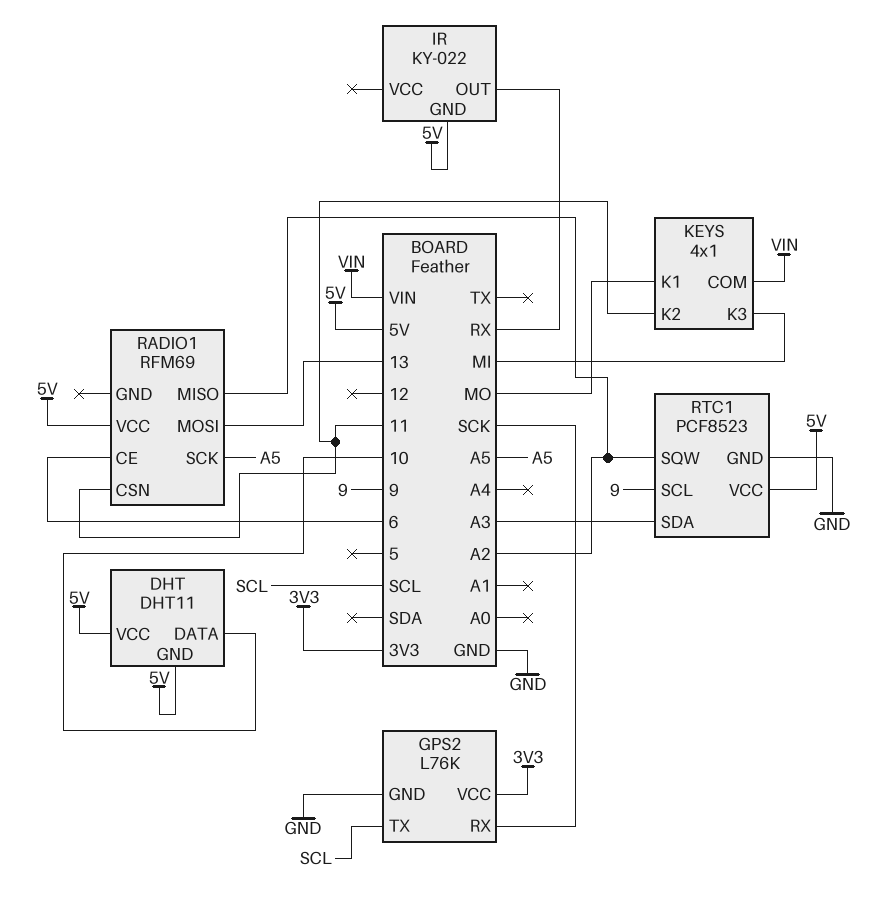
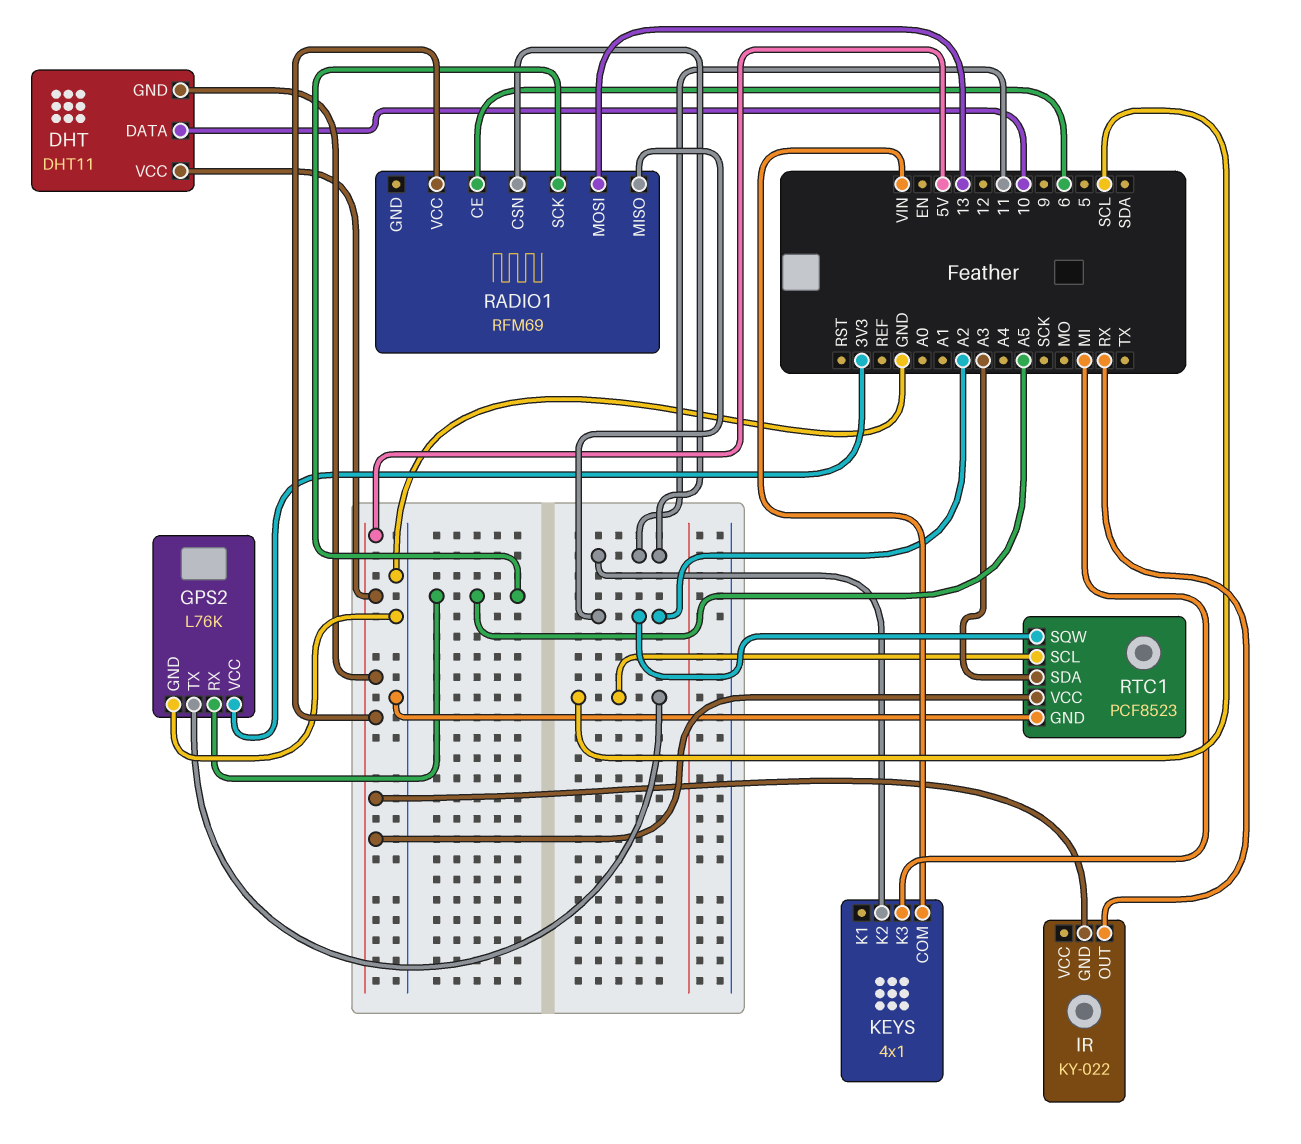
GPS2 pin RX: SCK -> A5
KEYS pin K1: MO -> none
RTC1 pin SCL: 9 -> SCL

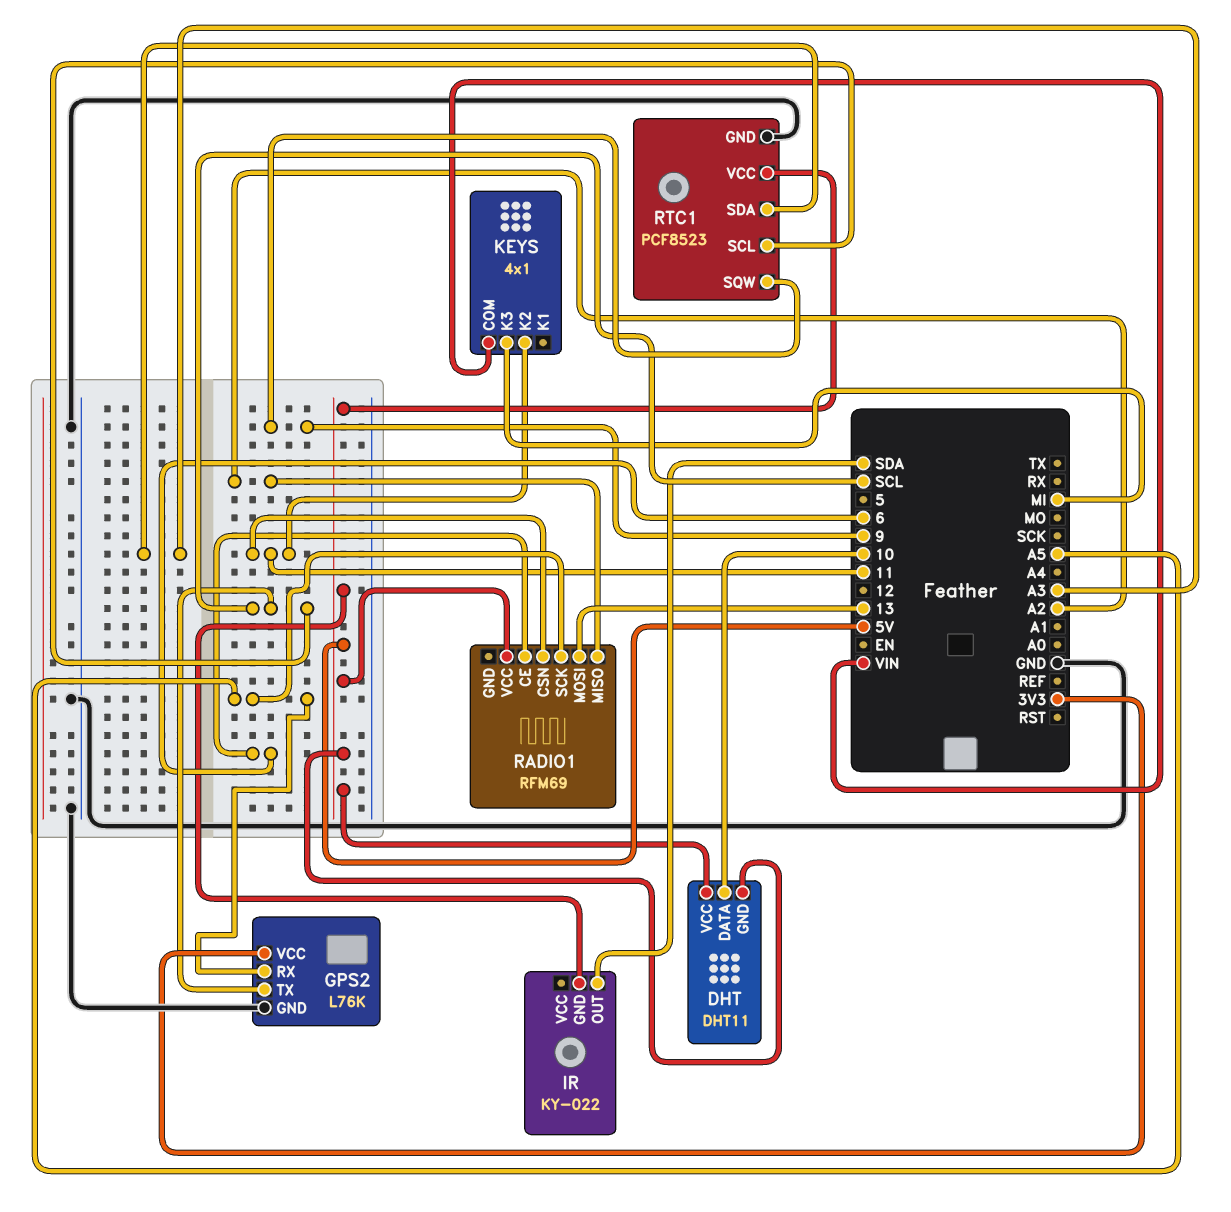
IR pin OUT: RX -> SDA
RTC1 pin SQW: A2 -> 9

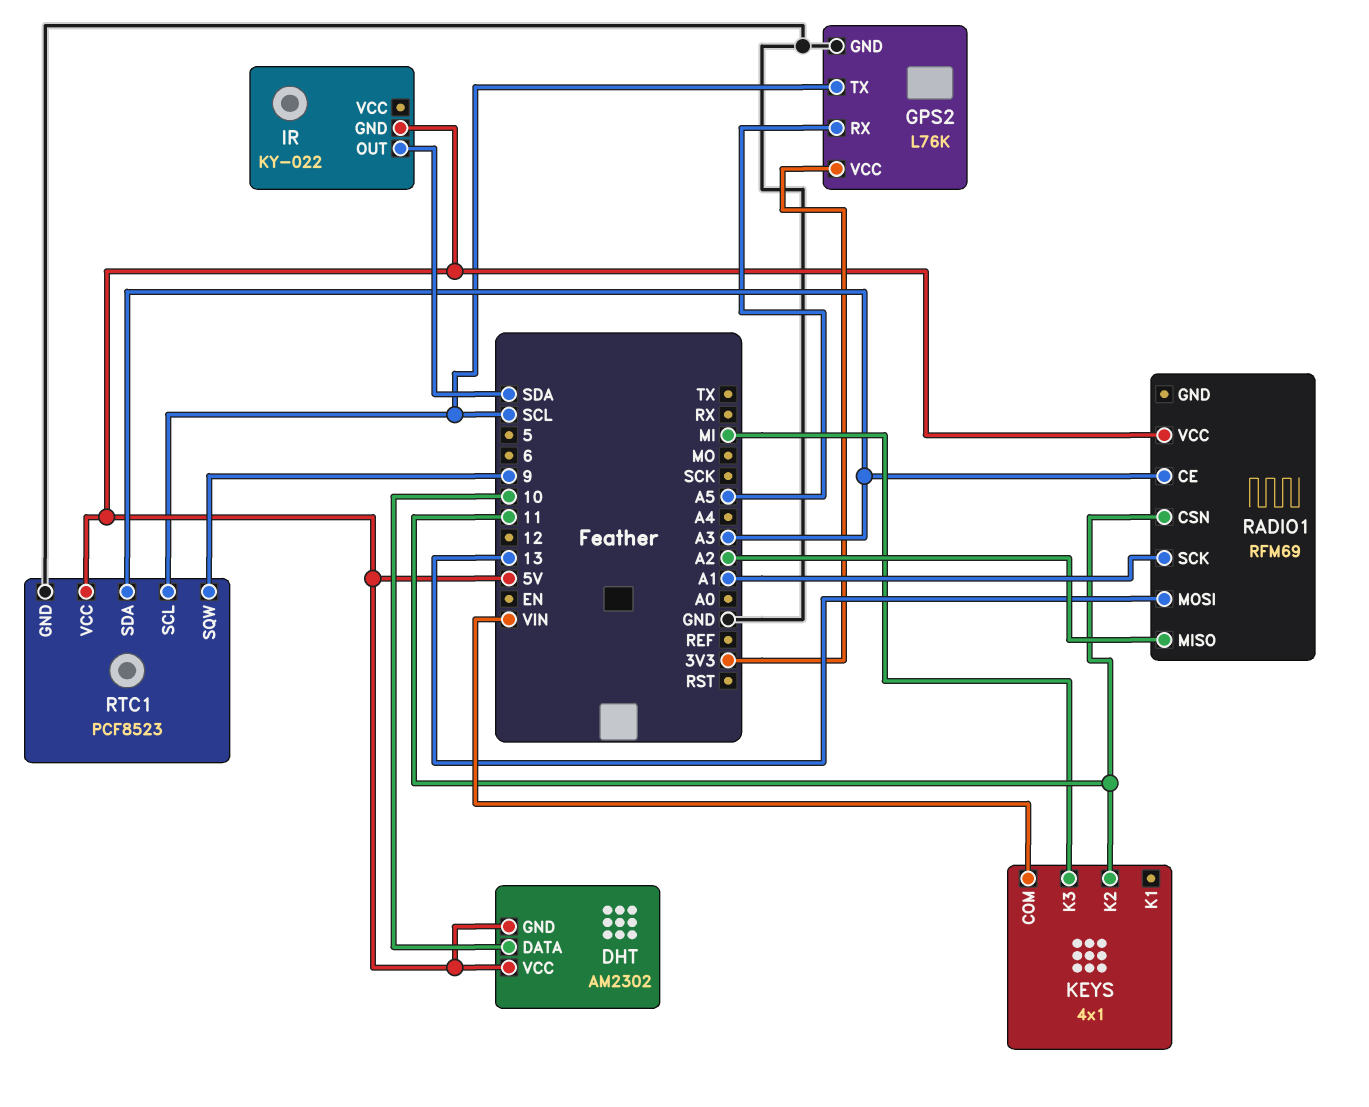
DHT: DHT11 -> AM2302
RADIO1 pin CE: 6 -> A3
RADIO1 pin SCK: A5 -> A1

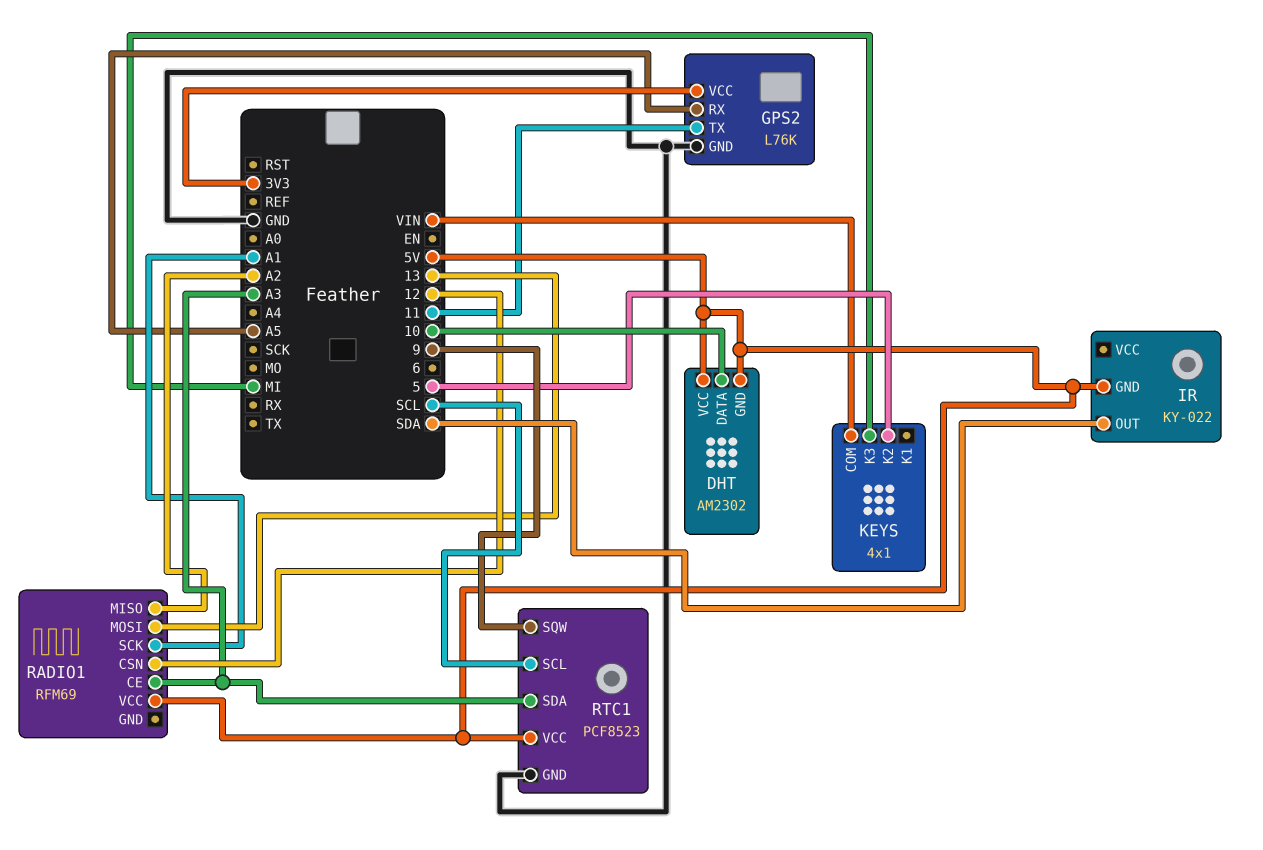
GPS2 pin TX: SCL -> 11
KEYS pin K2: 11 -> 5
RADIO1 pin CSN: 11 -> 12

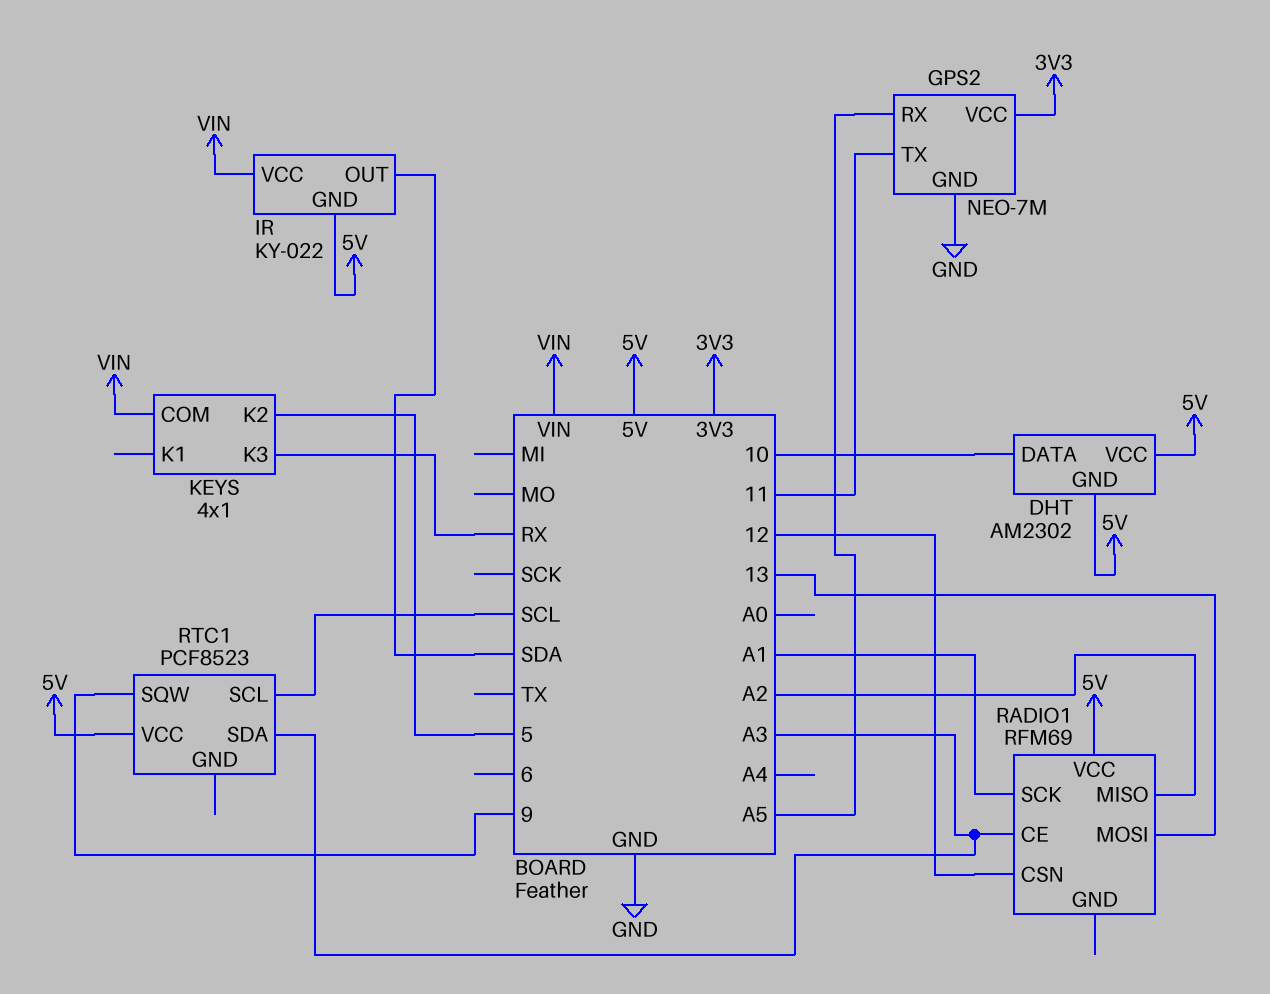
GPS2: L76K -> NEO-7M
IR pin VCC: none -> VIN
KEYS pin K3: MI -> RX
RTC1 pin GND: GND -> none

